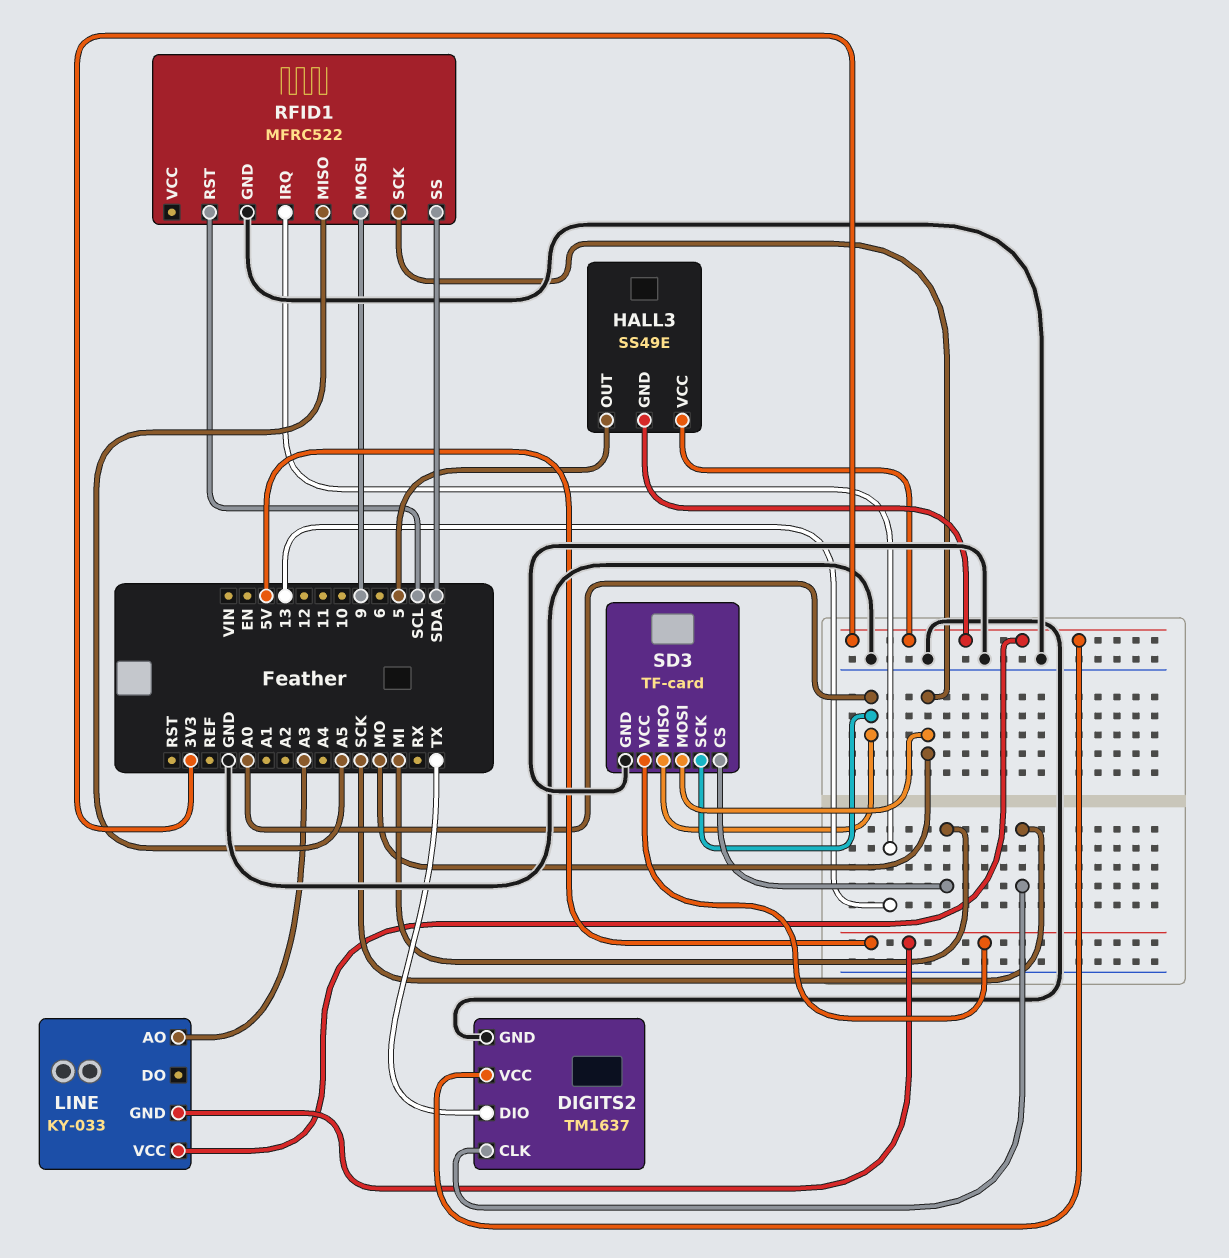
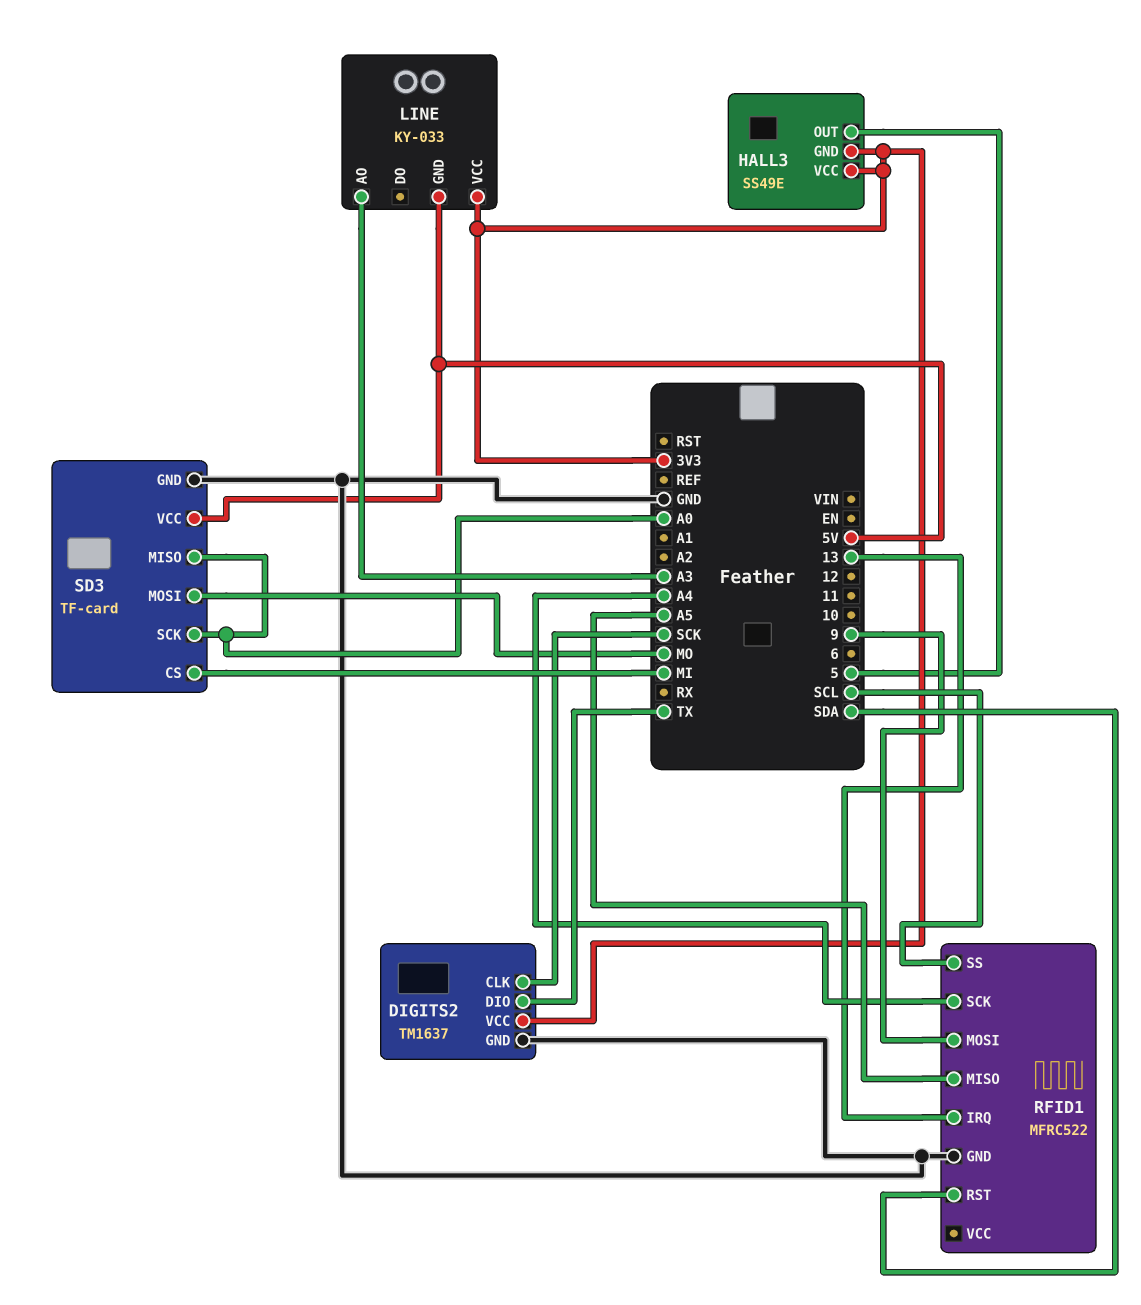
RFID1 pin RST: SCL -> SDA
RFID1 pin SCK: MO -> A4
RFID1 pin SS: SDA -> SCL

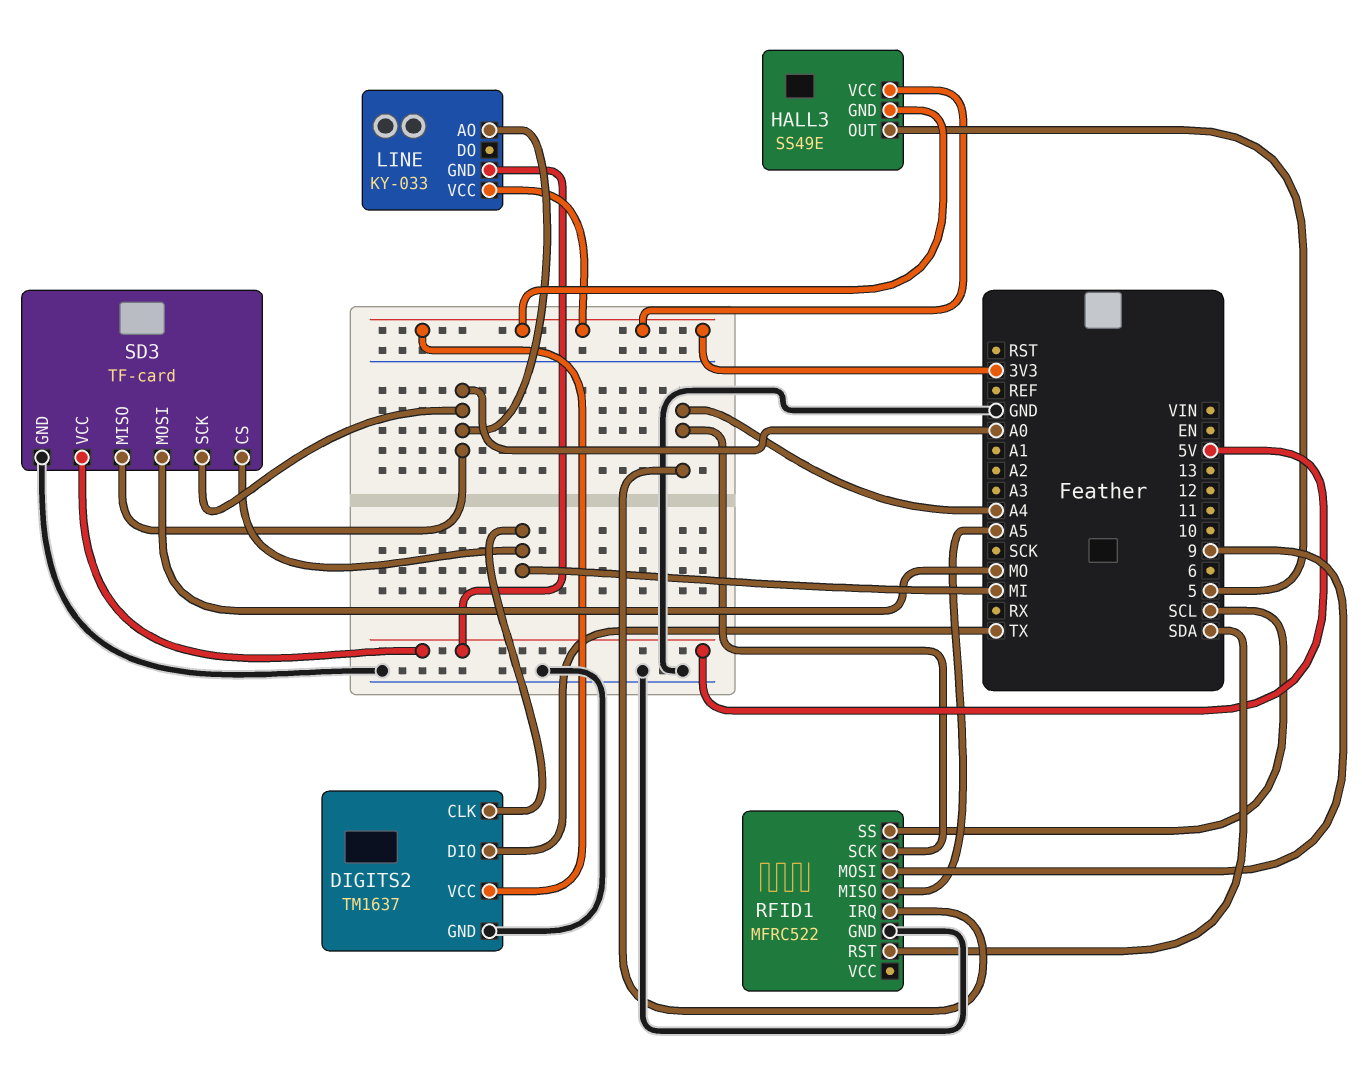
DIGITS2 pin CLK: SCK -> MI
LINE pin AO: A3 -> A0
RFID1 pin IRQ: 13 -> A4

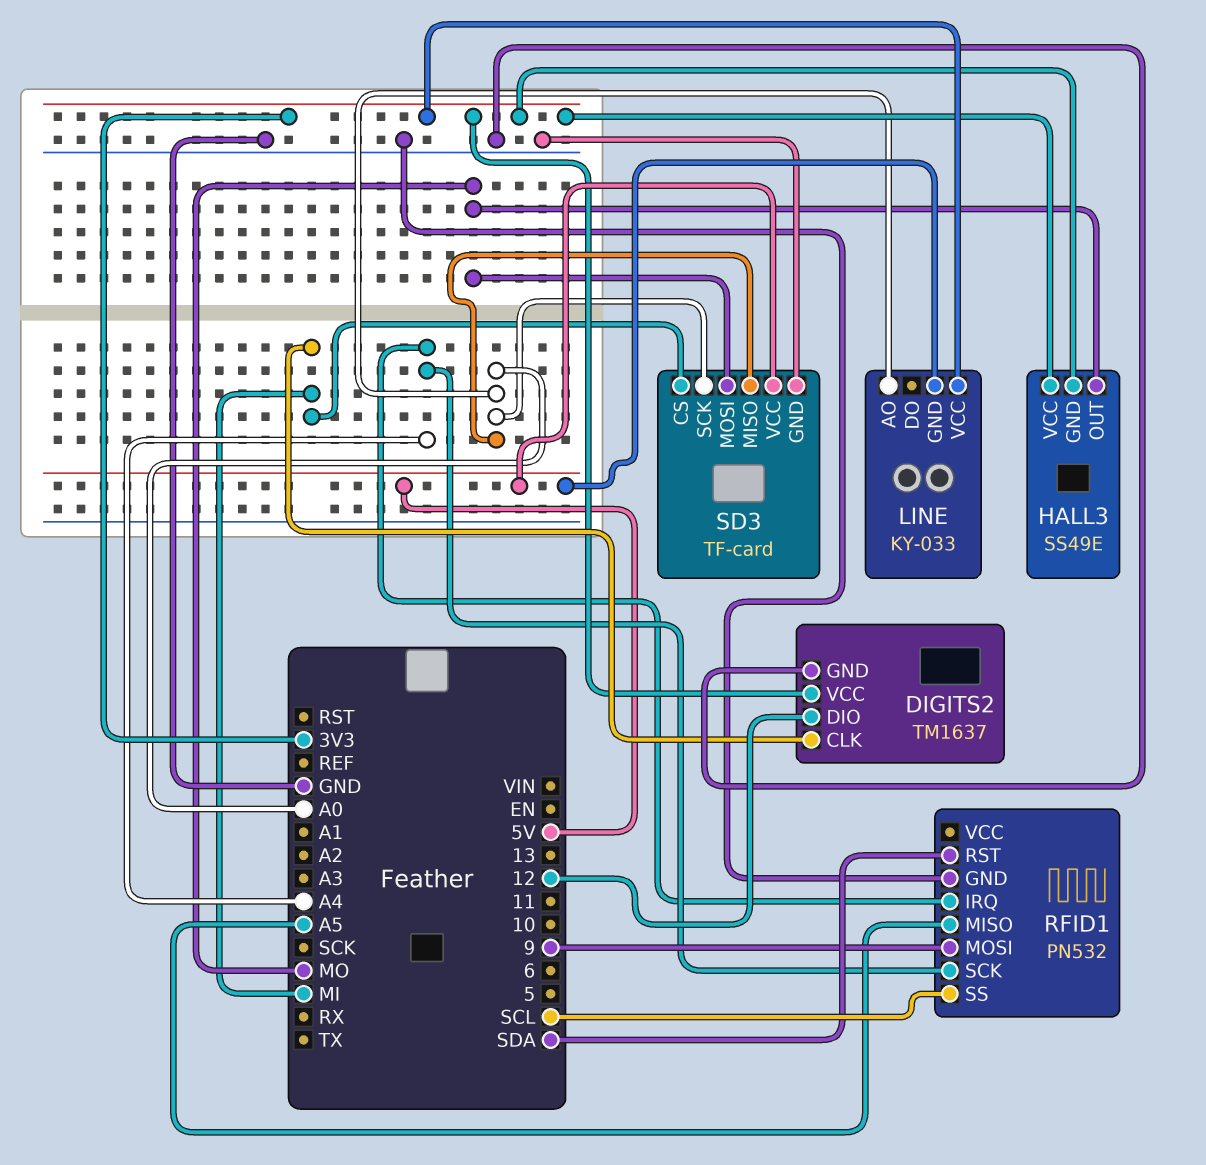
DIGITS2 pin DIO: TX -> 12
HALL3 pin OUT: 5 -> MO
RFID1: MFRC522 -> PN532

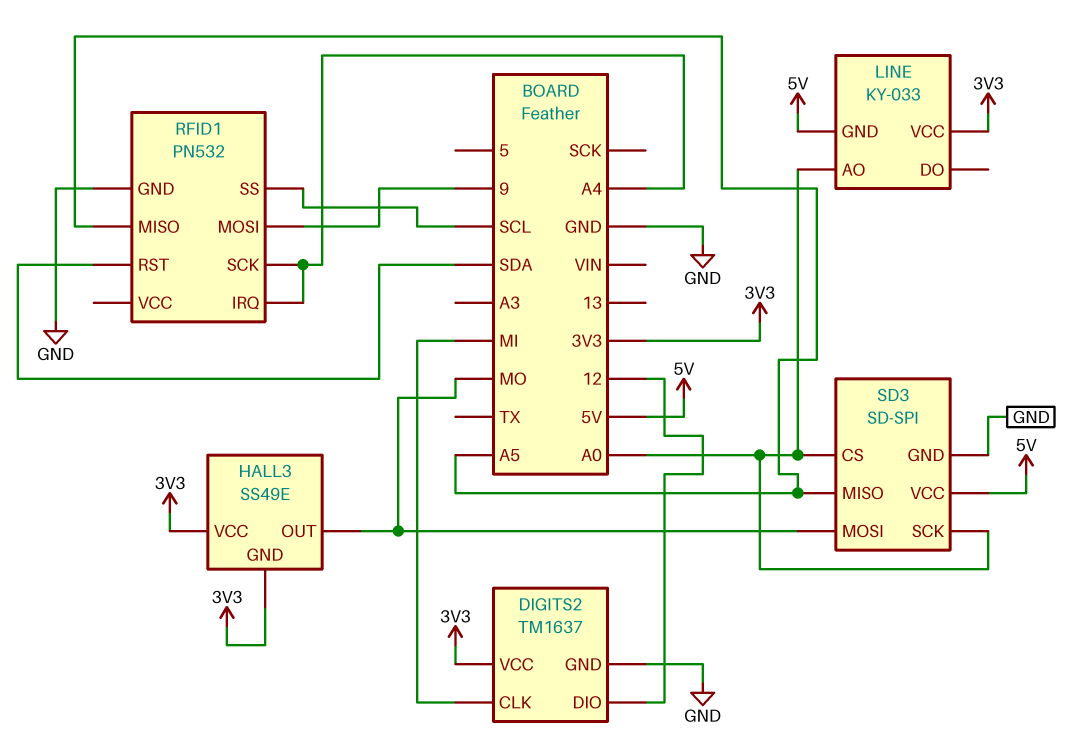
SD3: TF-card -> SD-SPI
SD3 pin CS: MI -> A0
SD3 pin MISO: A0 -> A5

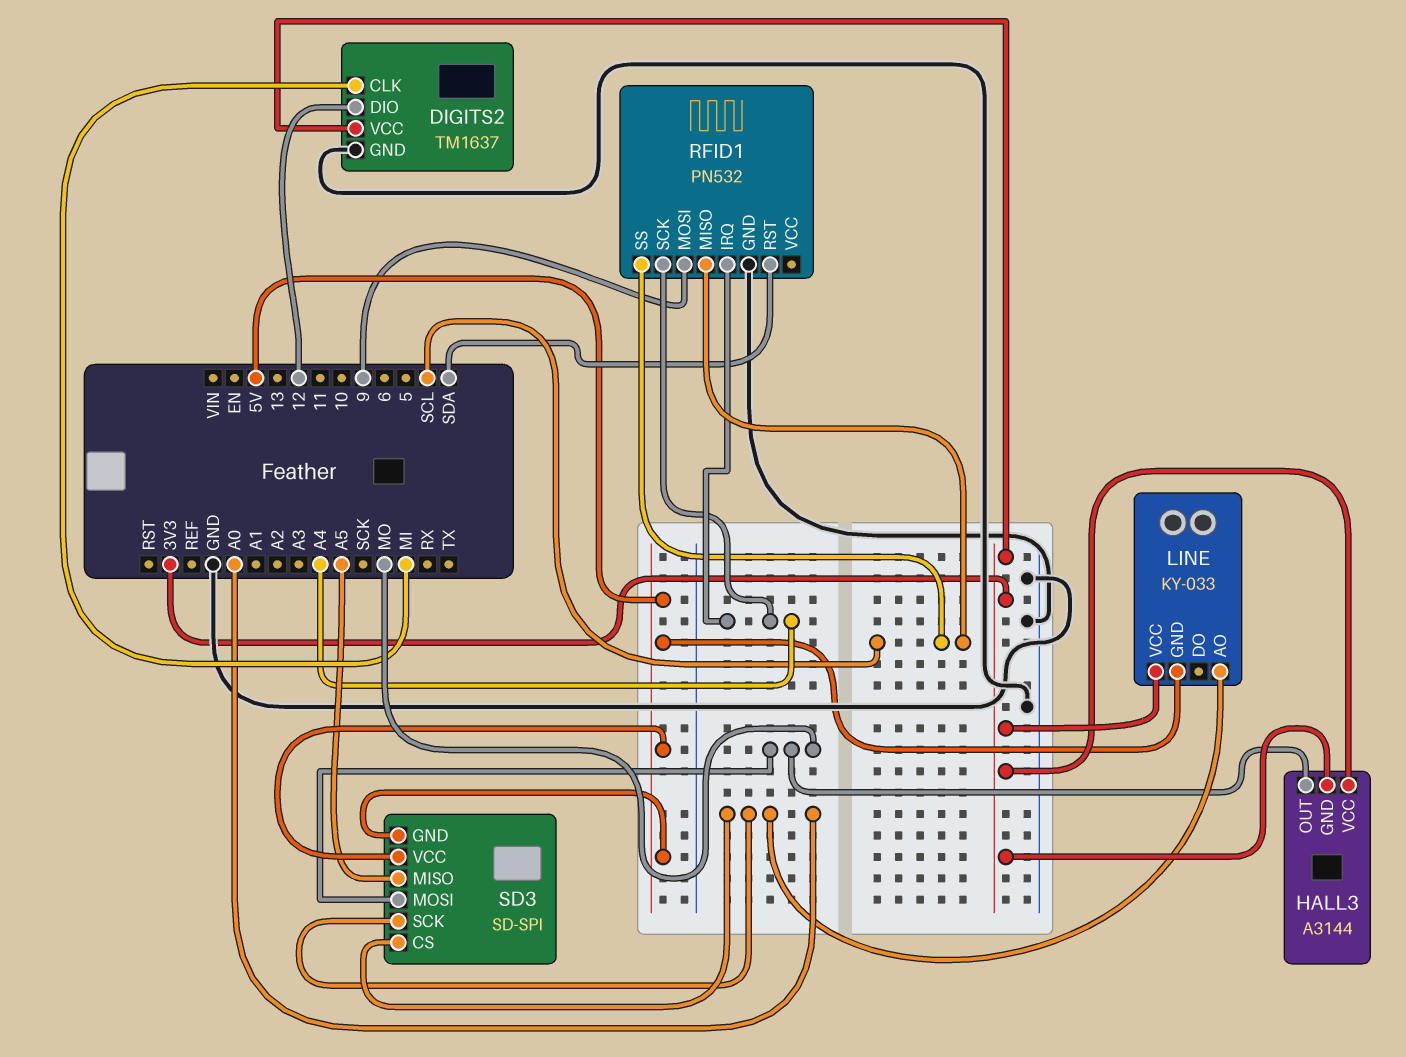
HALL3: SS49E -> A3144
RFID1 pin MISO: A5 -> SCL
SD3 pin GND: GND -> 5V

